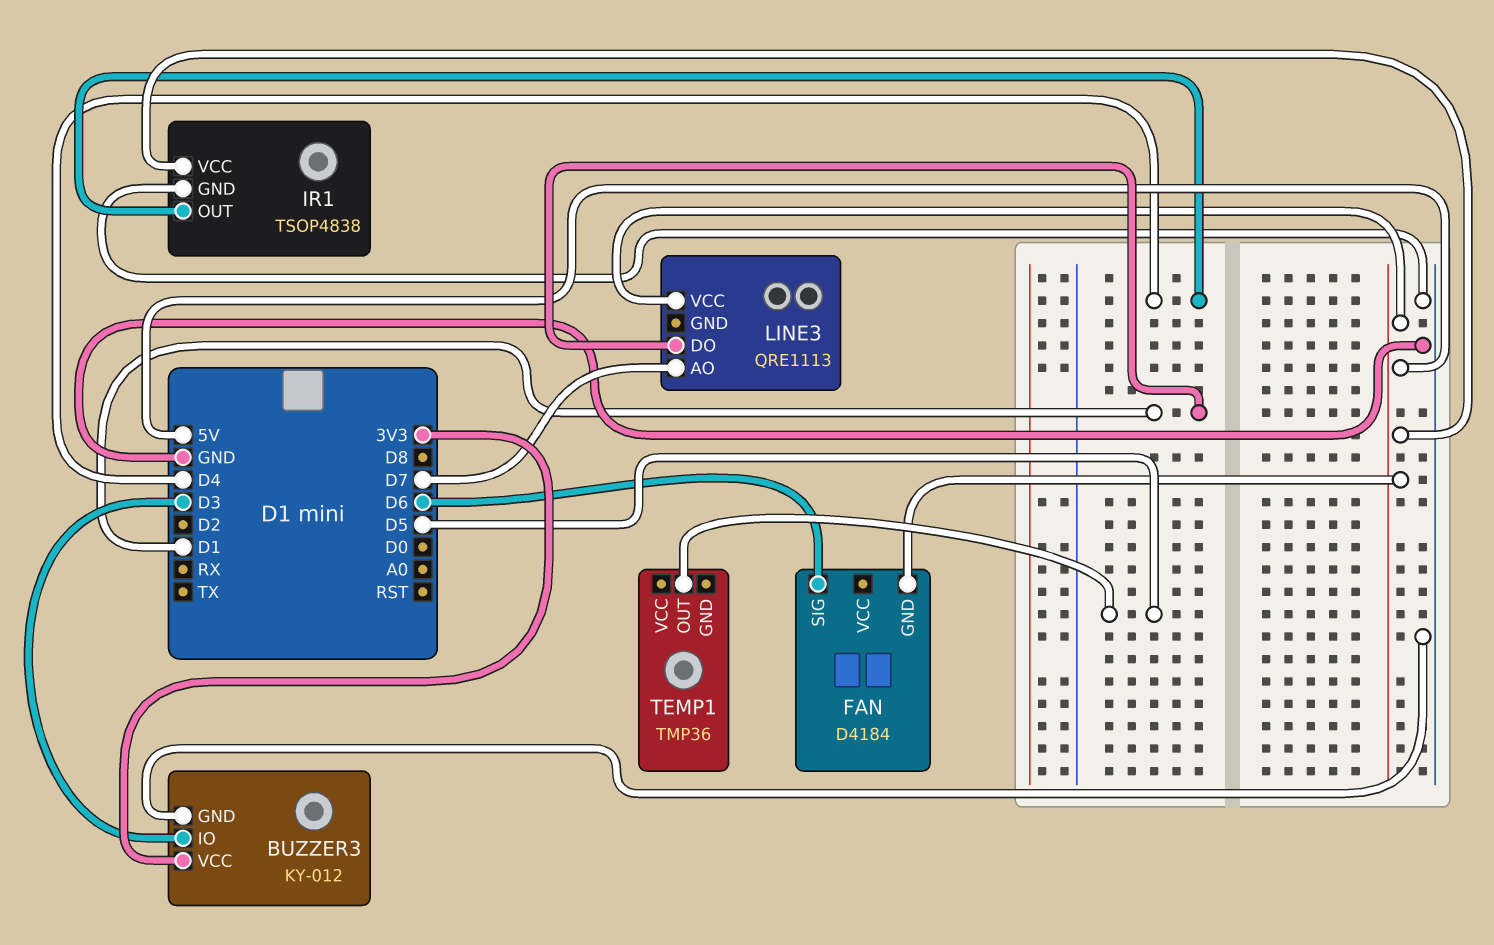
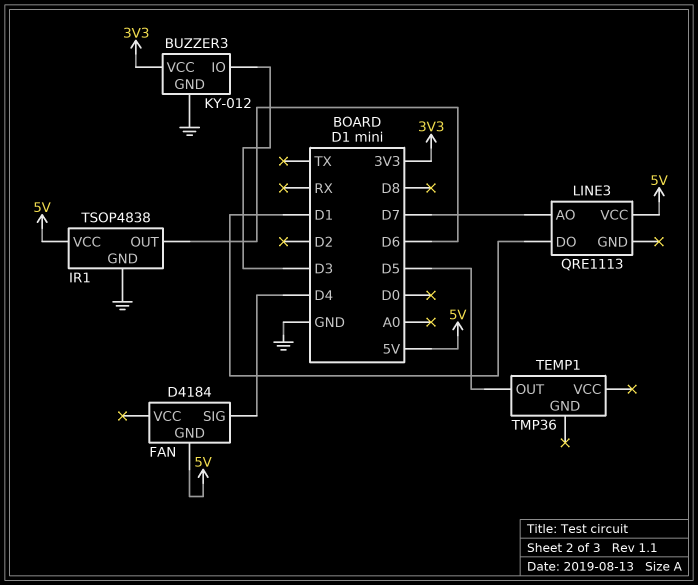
FAN pin SIG: D6 -> D4
IR1 pin OUT: D4 -> D6

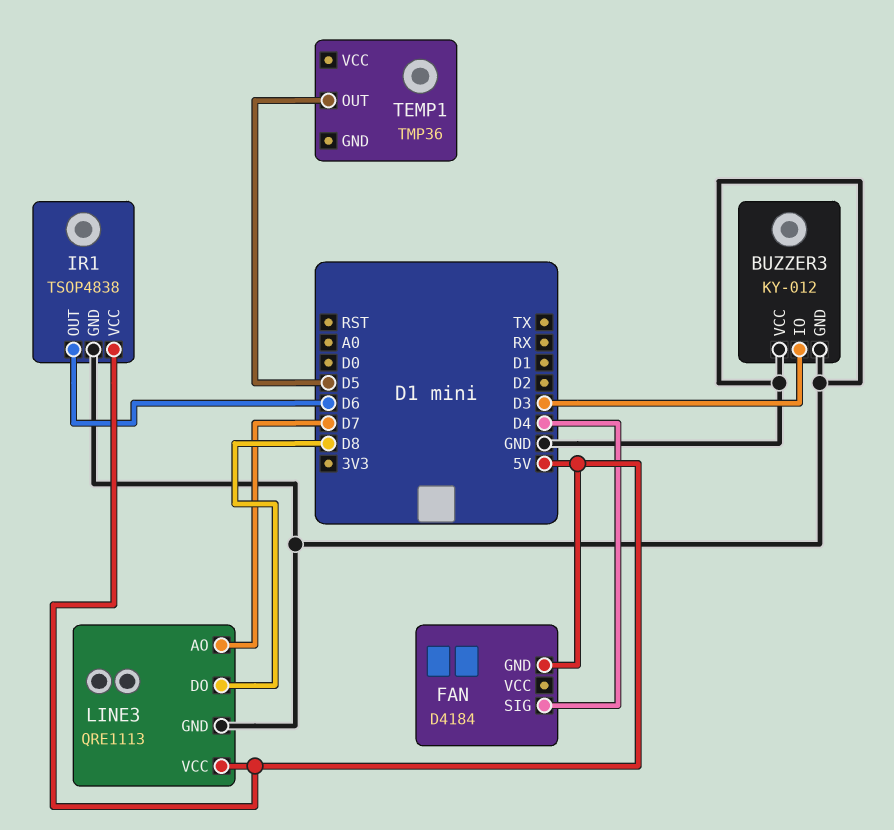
BUZZER3 pin VCC: 3V3 -> GND
LINE3 pin DO: D1 -> D8
LINE3 pin GND: none -> GND

